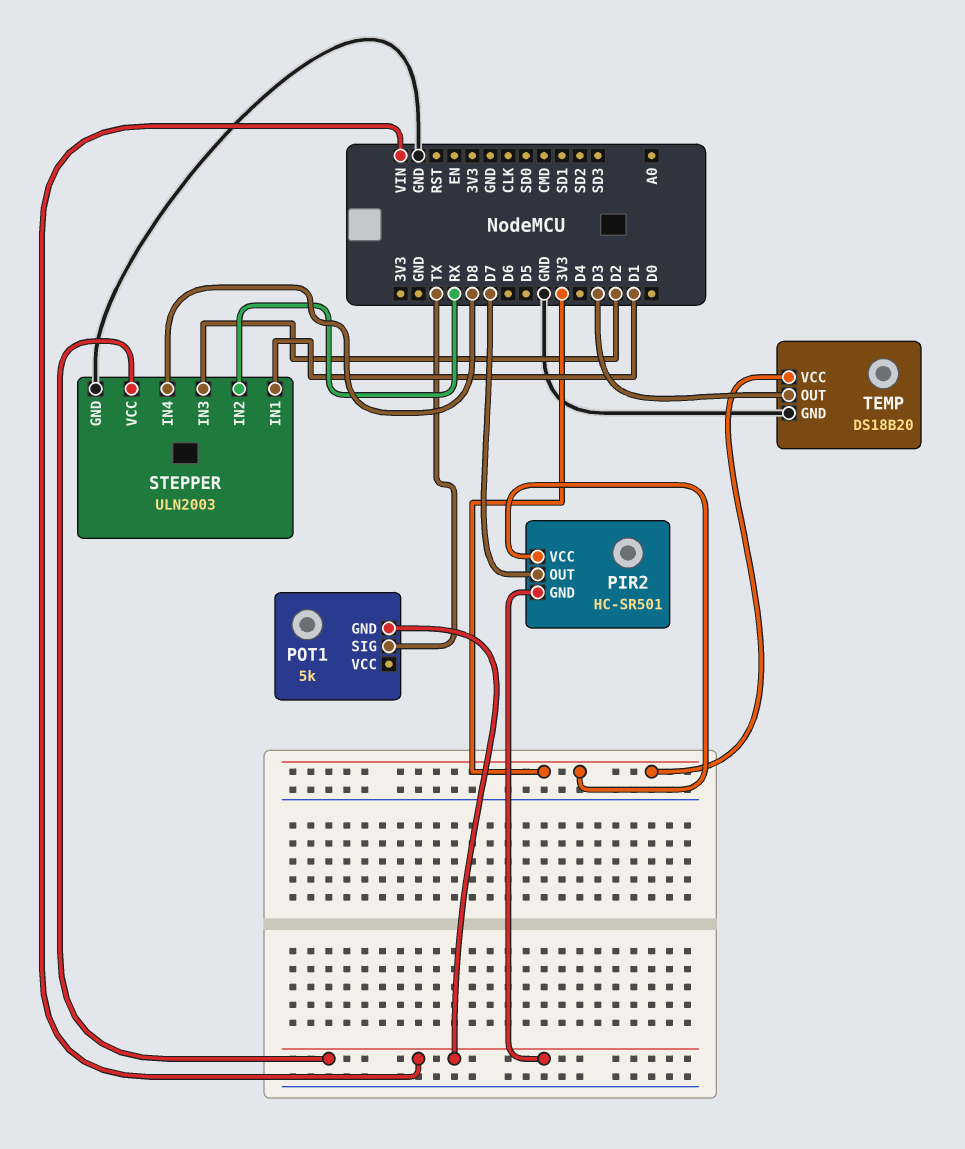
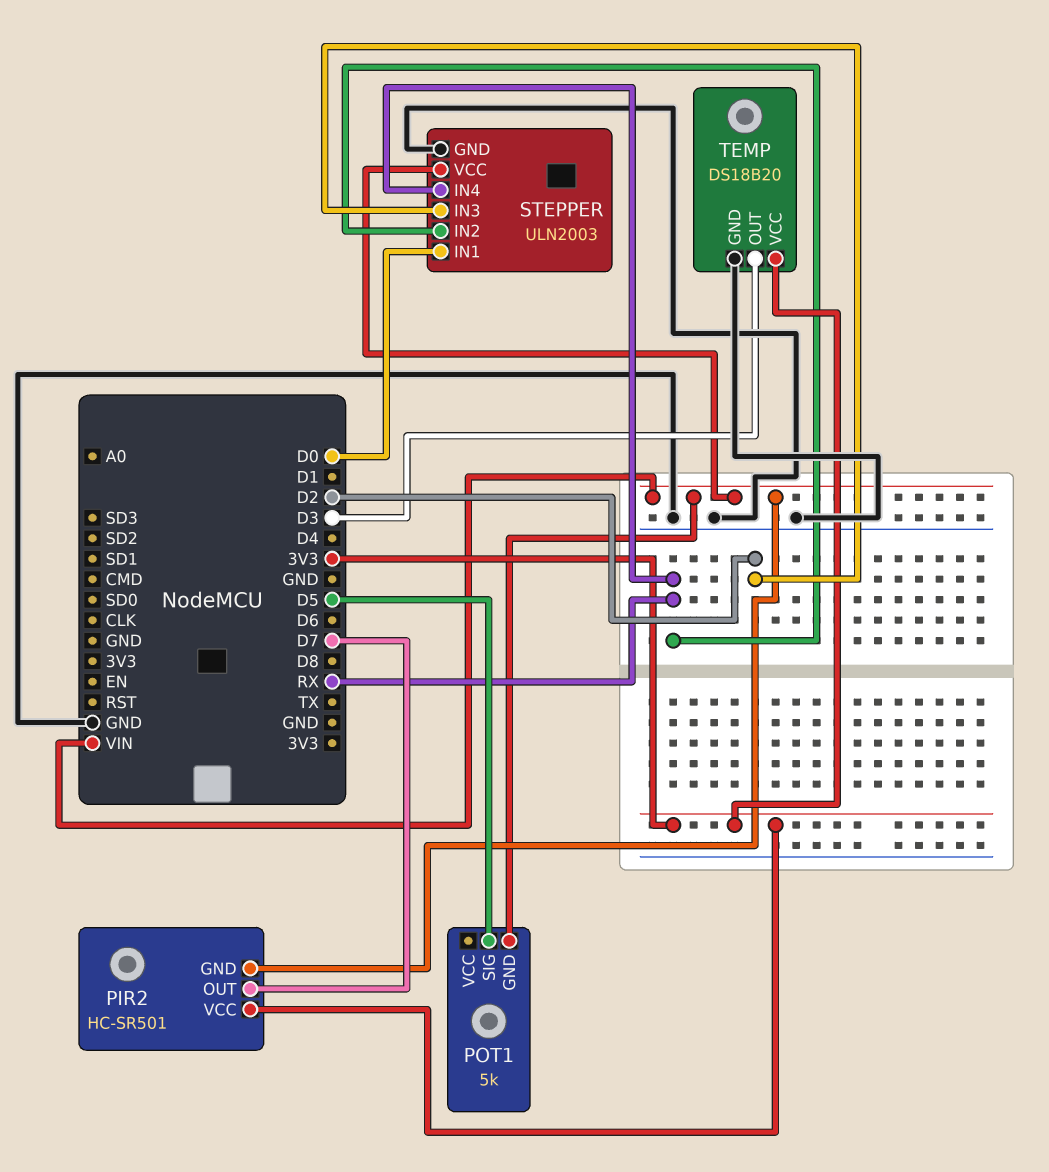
POT1 pin SIG: TX -> D5
STEPPER pin IN1: D1 -> D0
STEPPER pin IN4: D8 -> RX

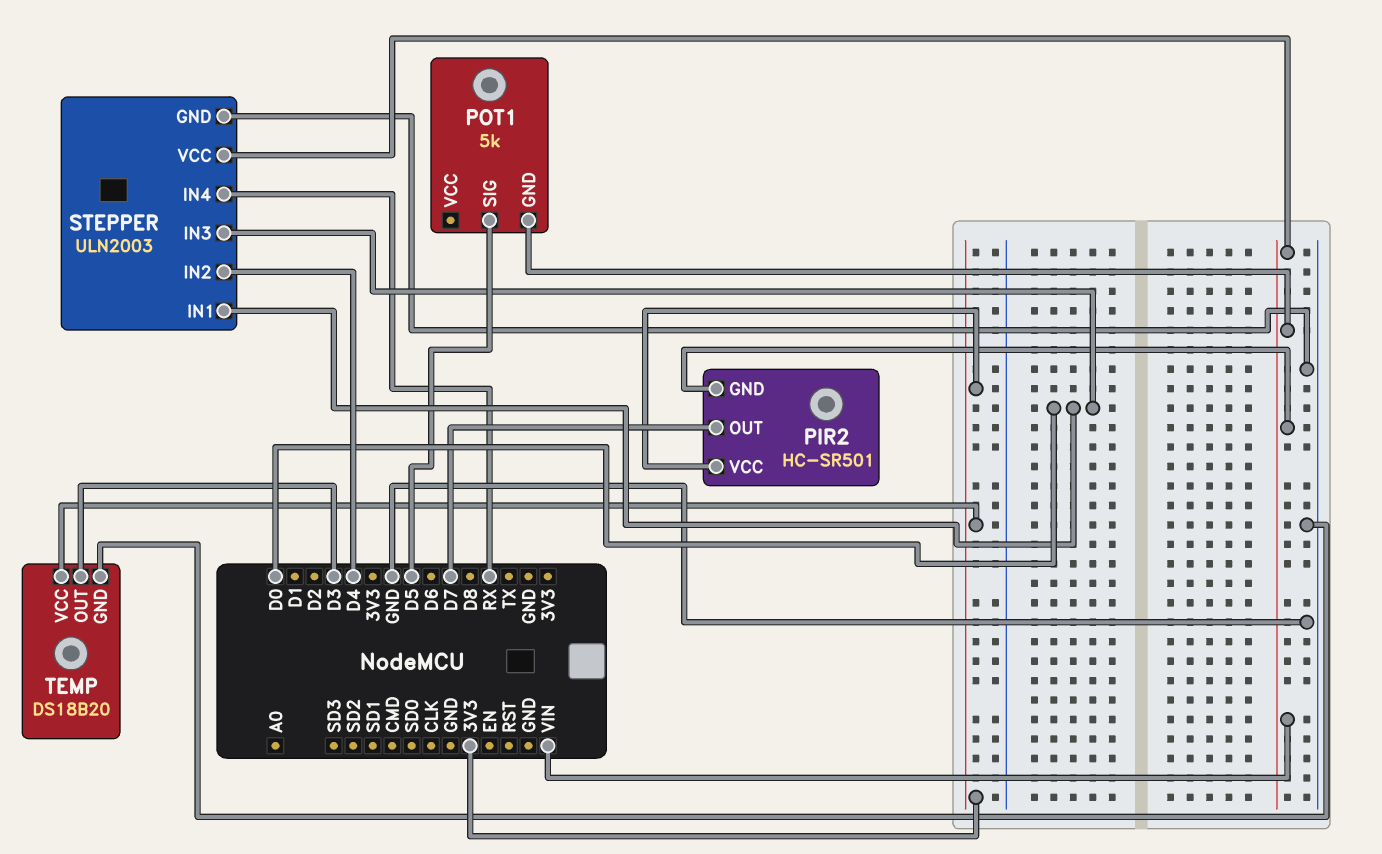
STEPPER pin IN2: RX -> D4
STEPPER pin IN3: D2 -> D0

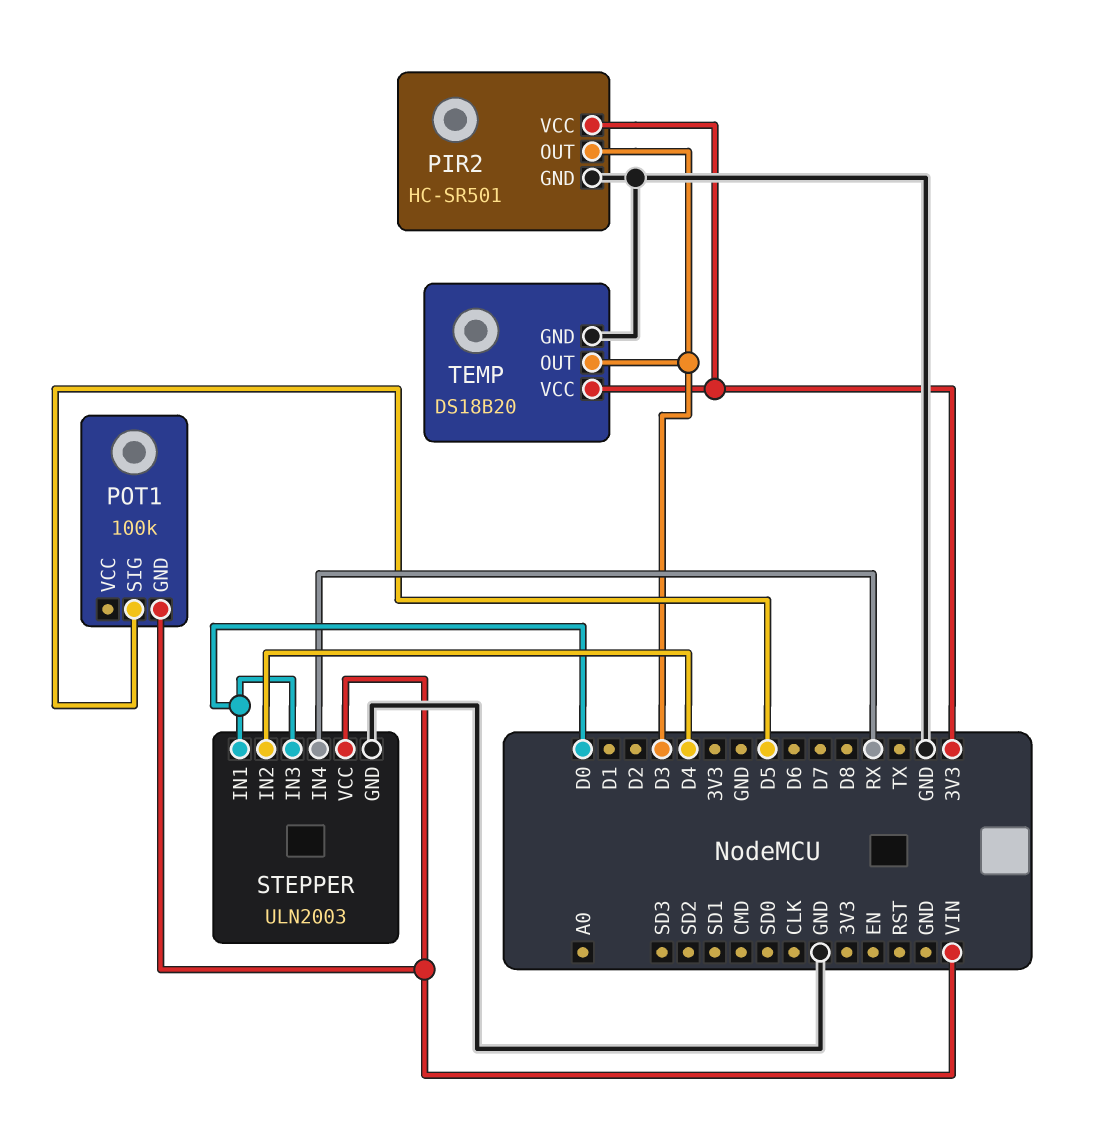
PIR2 pin GND: VIN -> GND
PIR2 pin OUT: D7 -> D3
POT1: 5k -> 100k

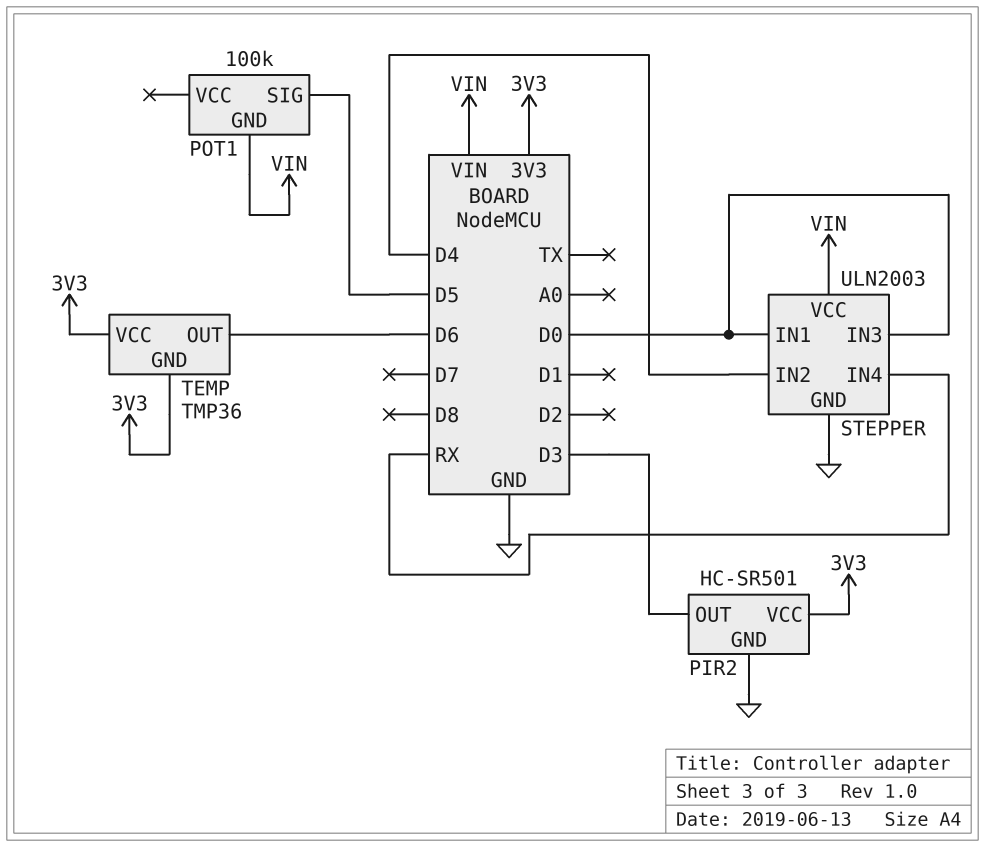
TEMP: DS18B20 -> TMP36
TEMP pin GND: GND -> 3V3
TEMP pin OUT: D3 -> D6

